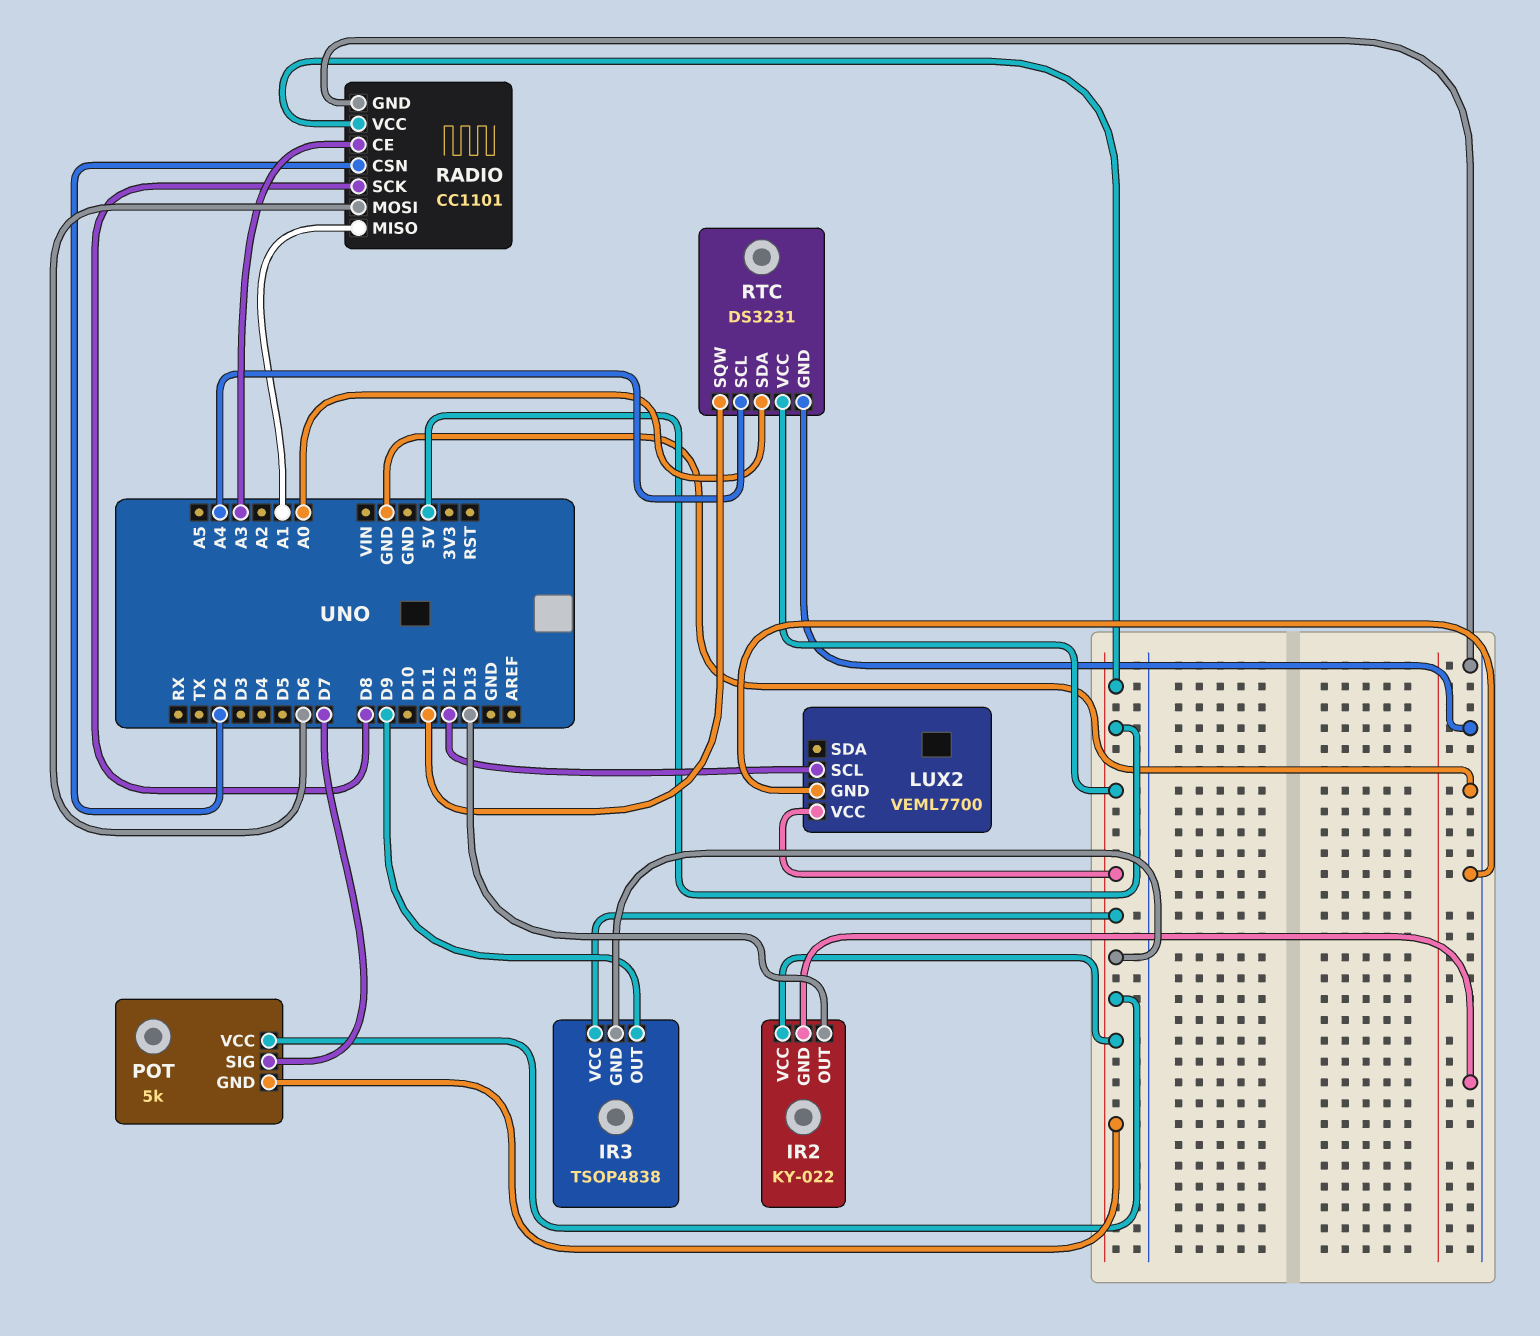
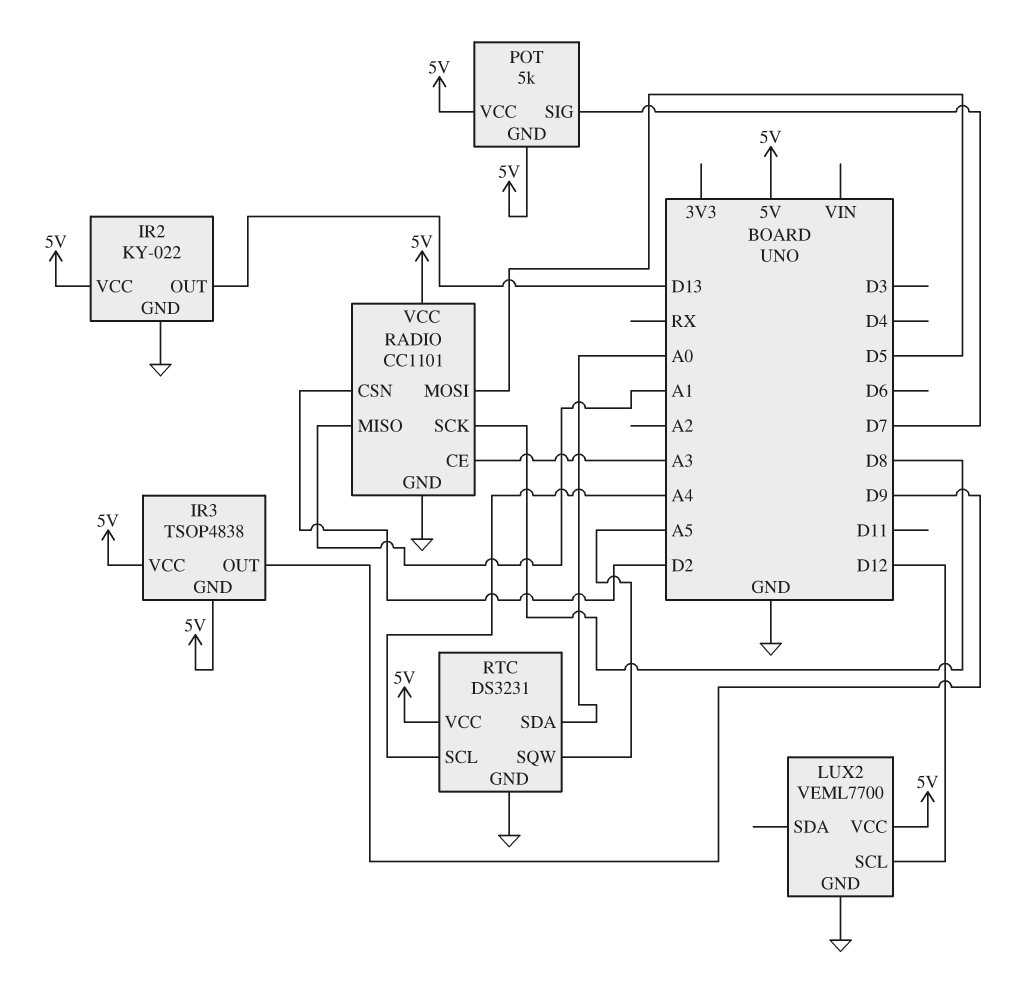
RADIO pin MOSI: D6 -> D5
RTC pin SQW: D11 -> A5

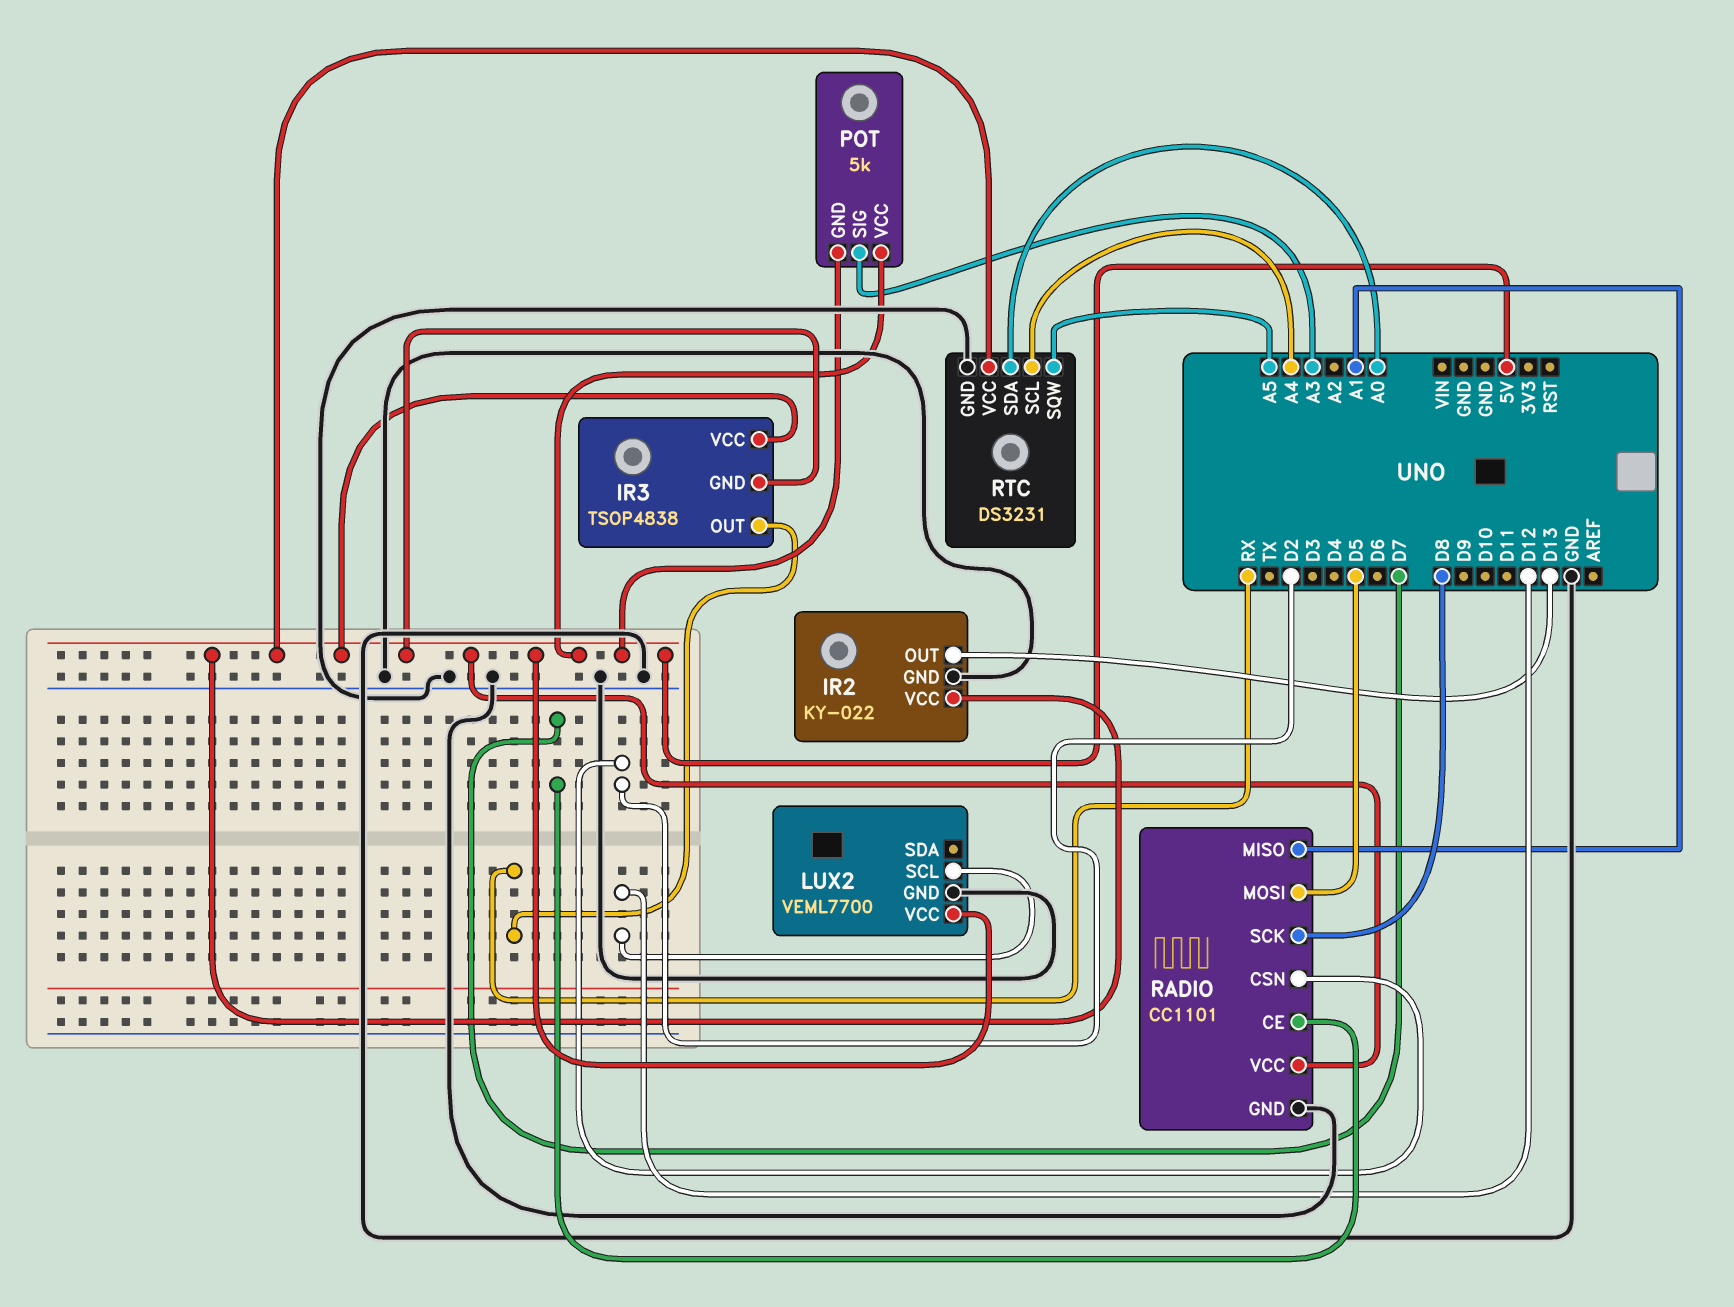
IR3 pin OUT: D9 -> RX
POT pin SIG: D7 -> A3
RADIO pin CE: A3 -> D7

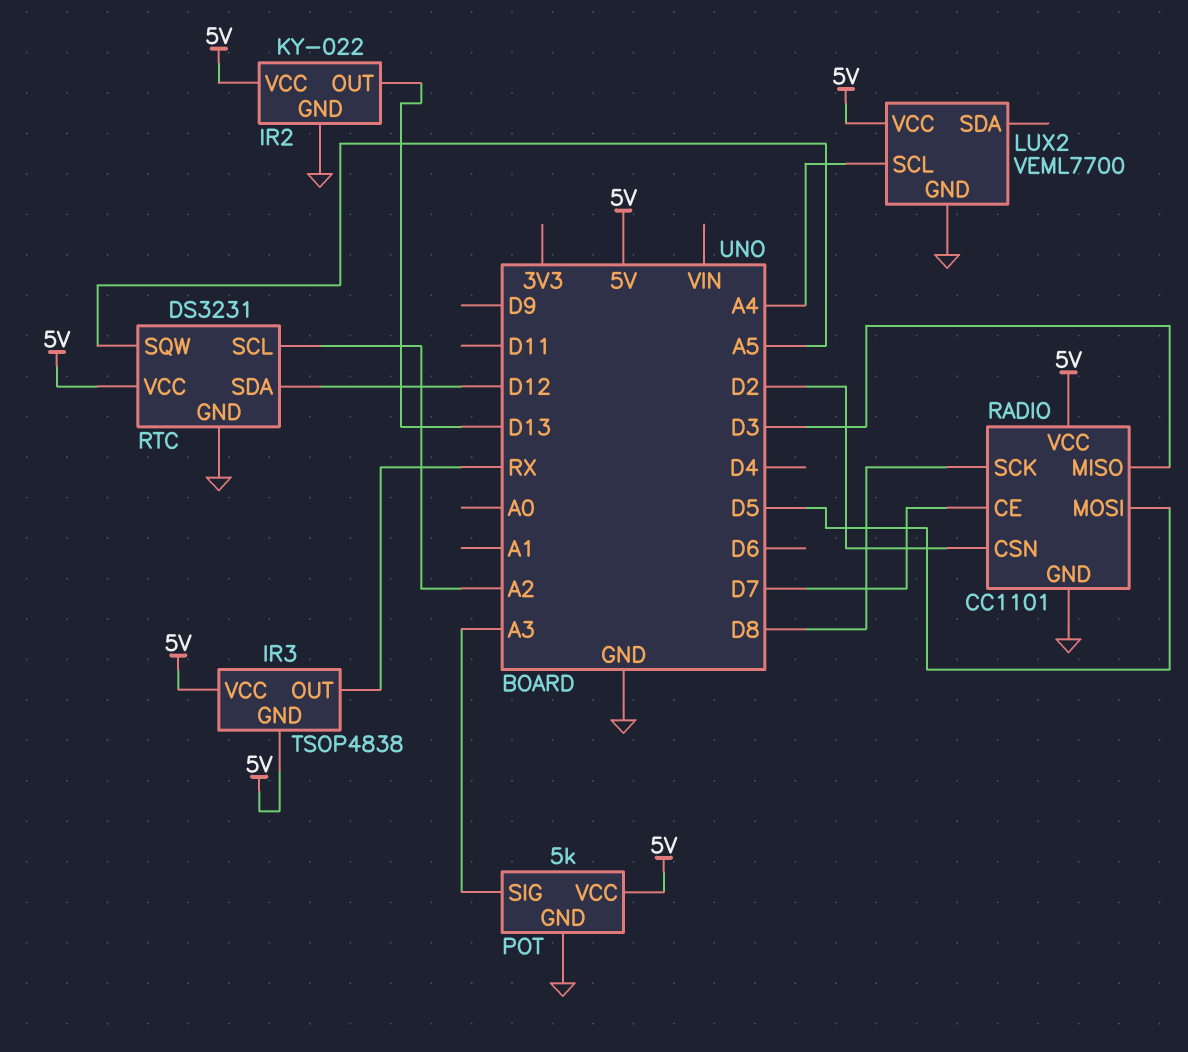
LUX2 pin SCL: D12 -> A4
POT pin GND: 5V -> GND
RADIO pin MISO: A1 -> D3
RTC pin SCL: A4 -> A2
RTC pin SDA: A0 -> D12

